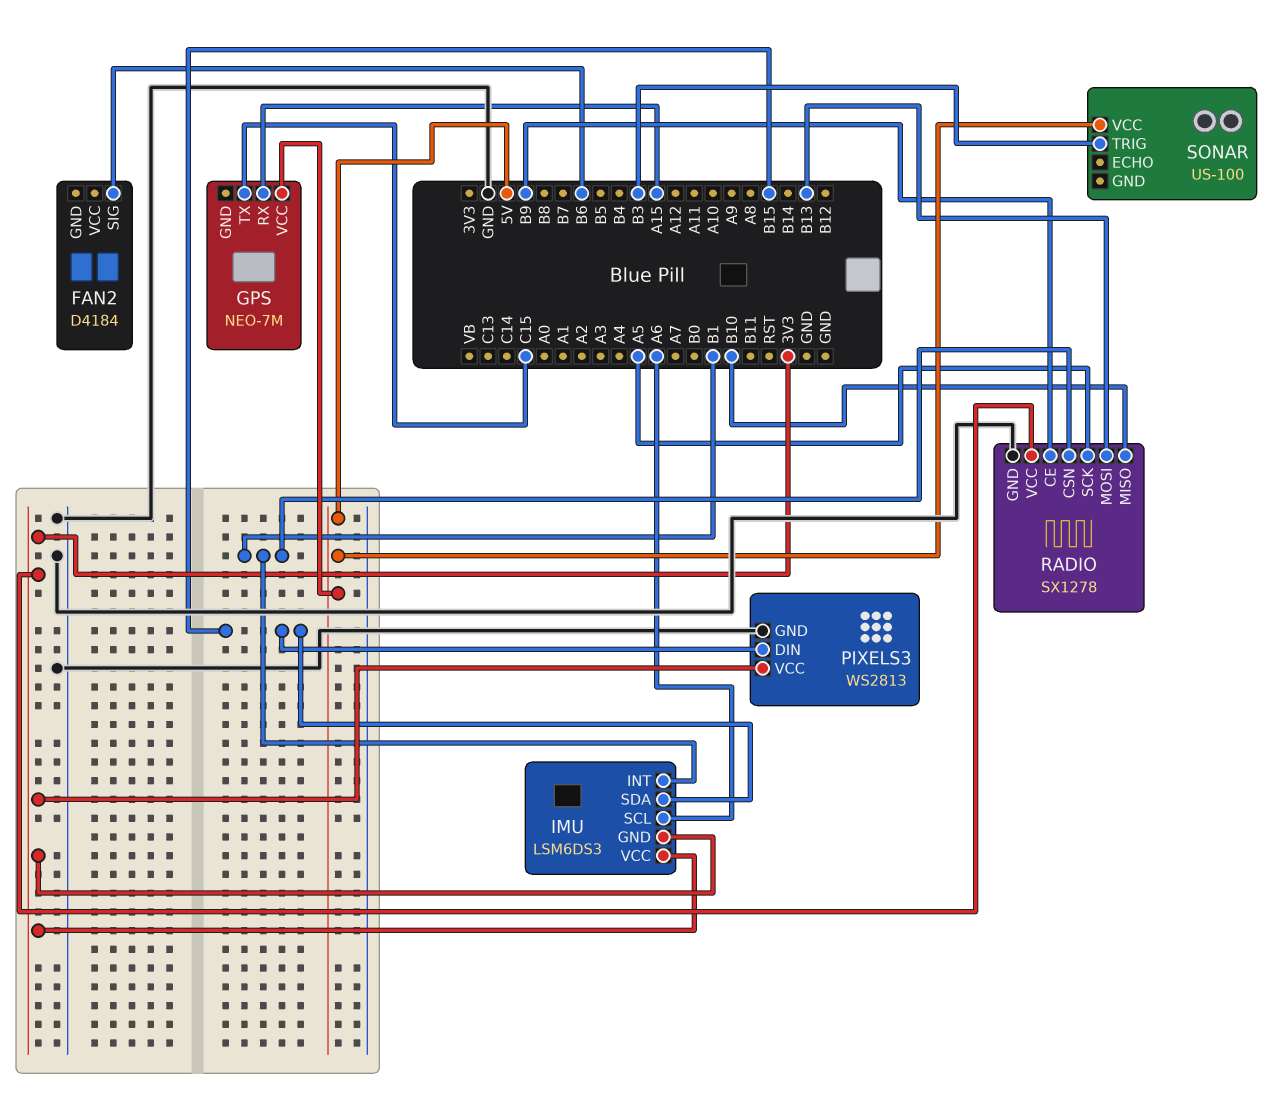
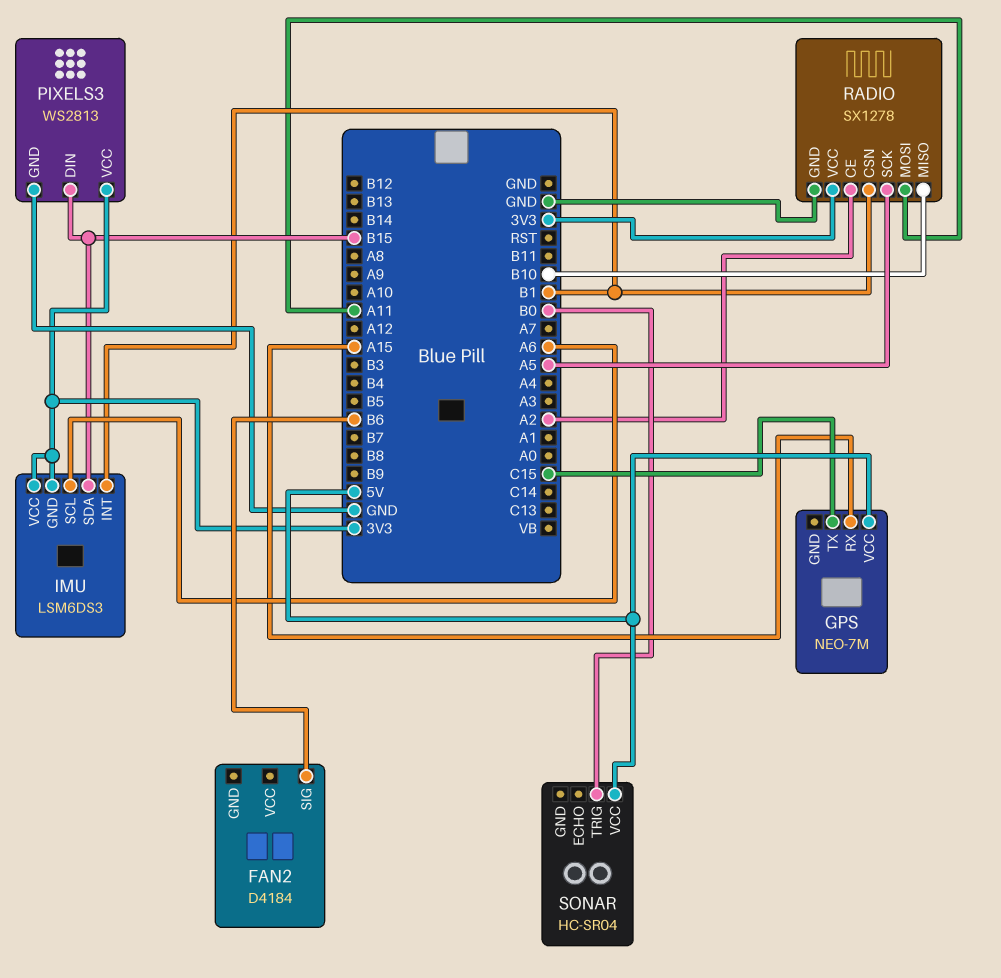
RADIO pin CE: B9 -> A2
RADIO pin MOSI: B13 -> A11
SONAR: US-100 -> HC-SR04
SONAR pin TRIG: B3 -> B0

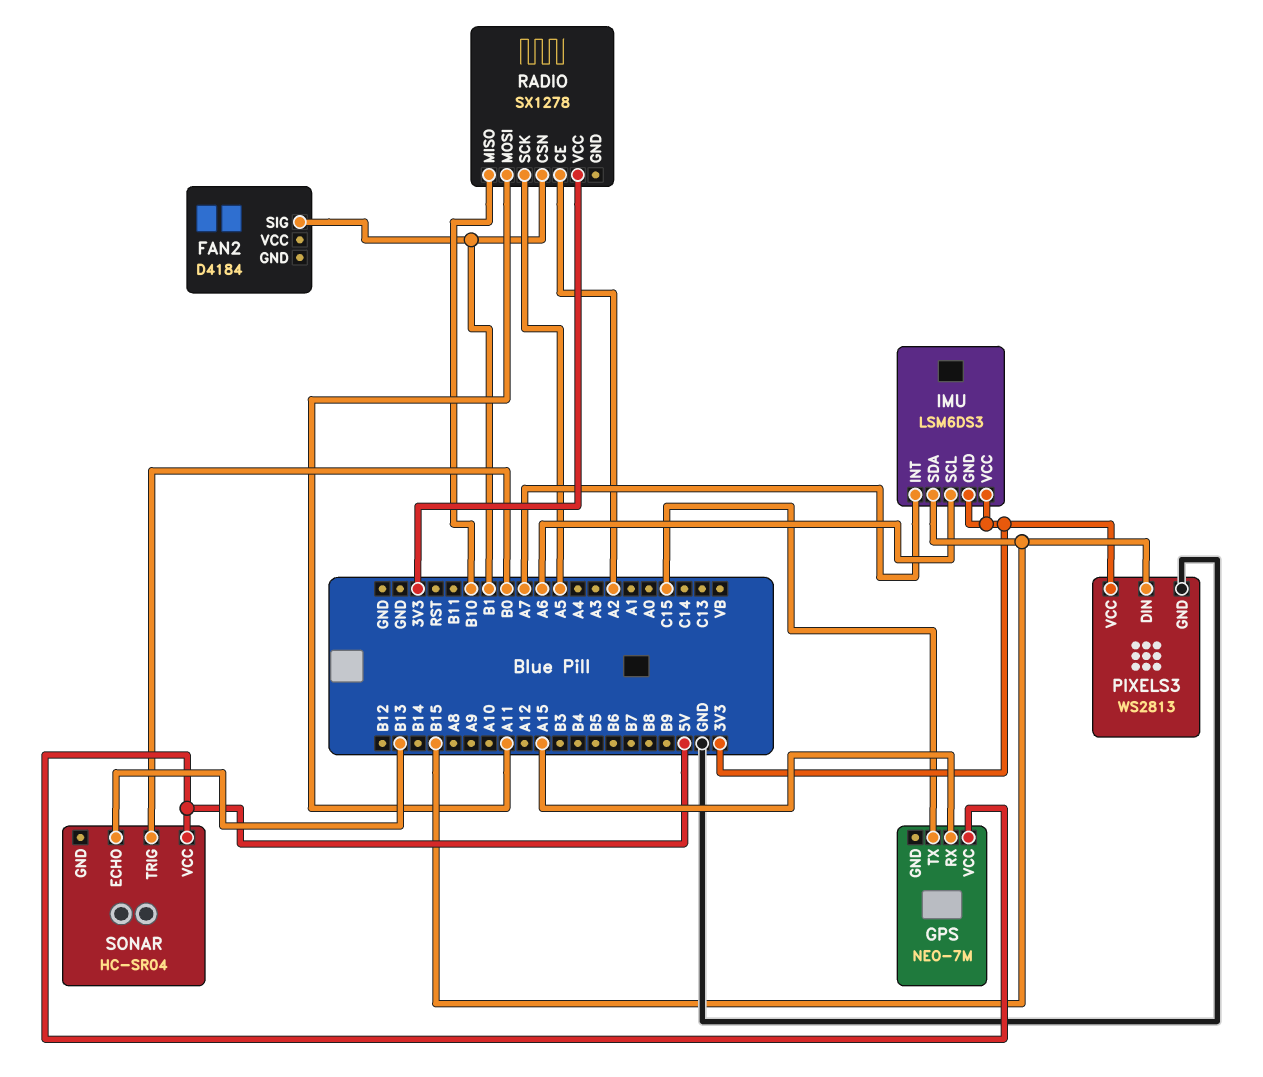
FAN2 pin SIG: B6 -> B1
IMU pin INT: B1 -> A7
RADIO pin GND: GND -> none
SONAR pin ECHO: none -> B13

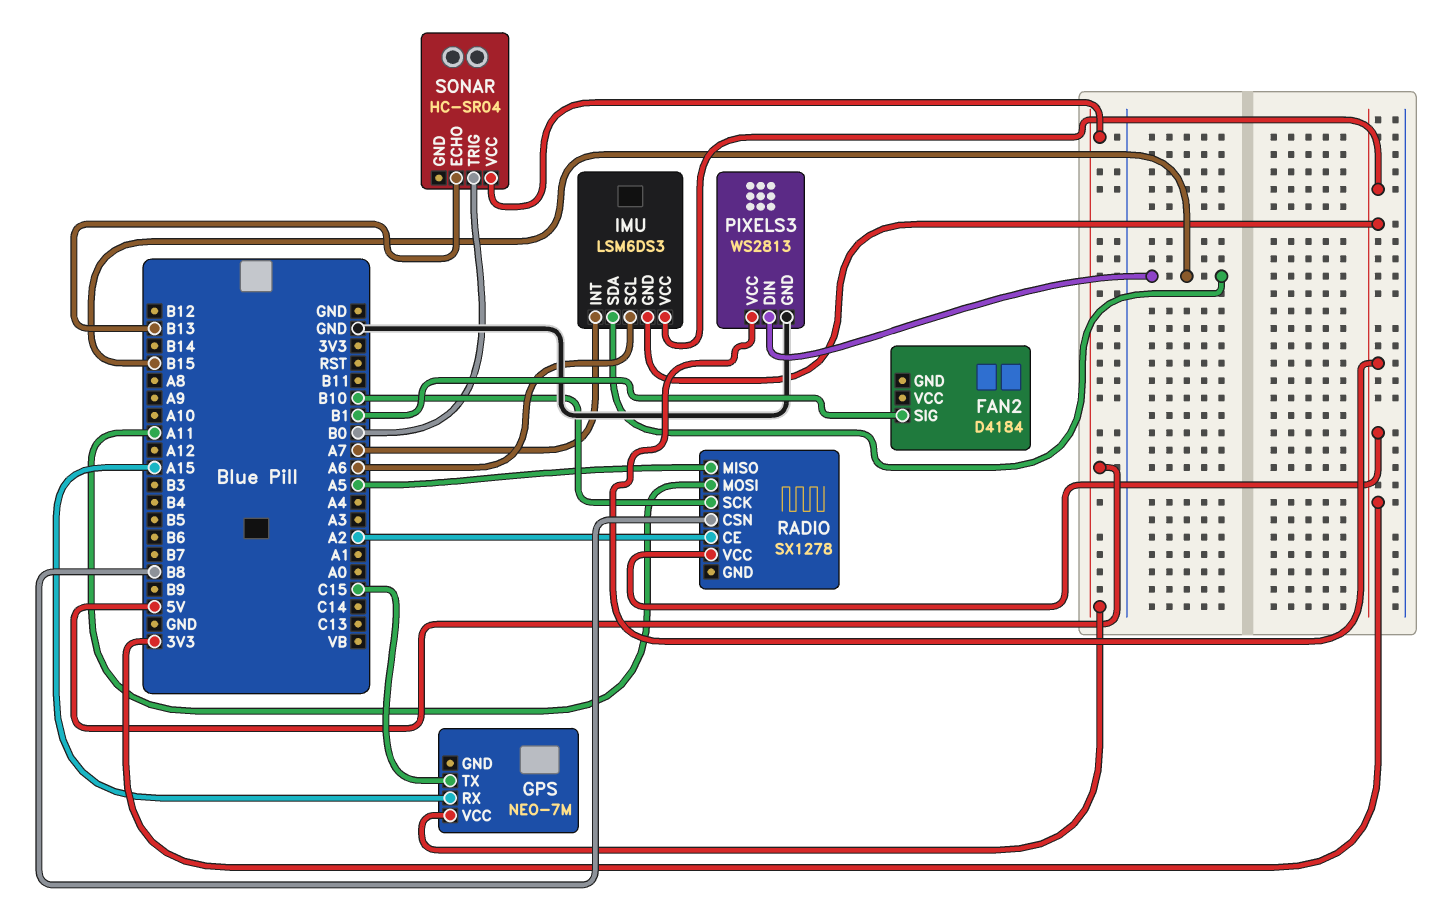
RADIO pin CSN: B1 -> B8
RADIO pin MISO: B10 -> A5
RADIO pin SCK: A5 -> B10

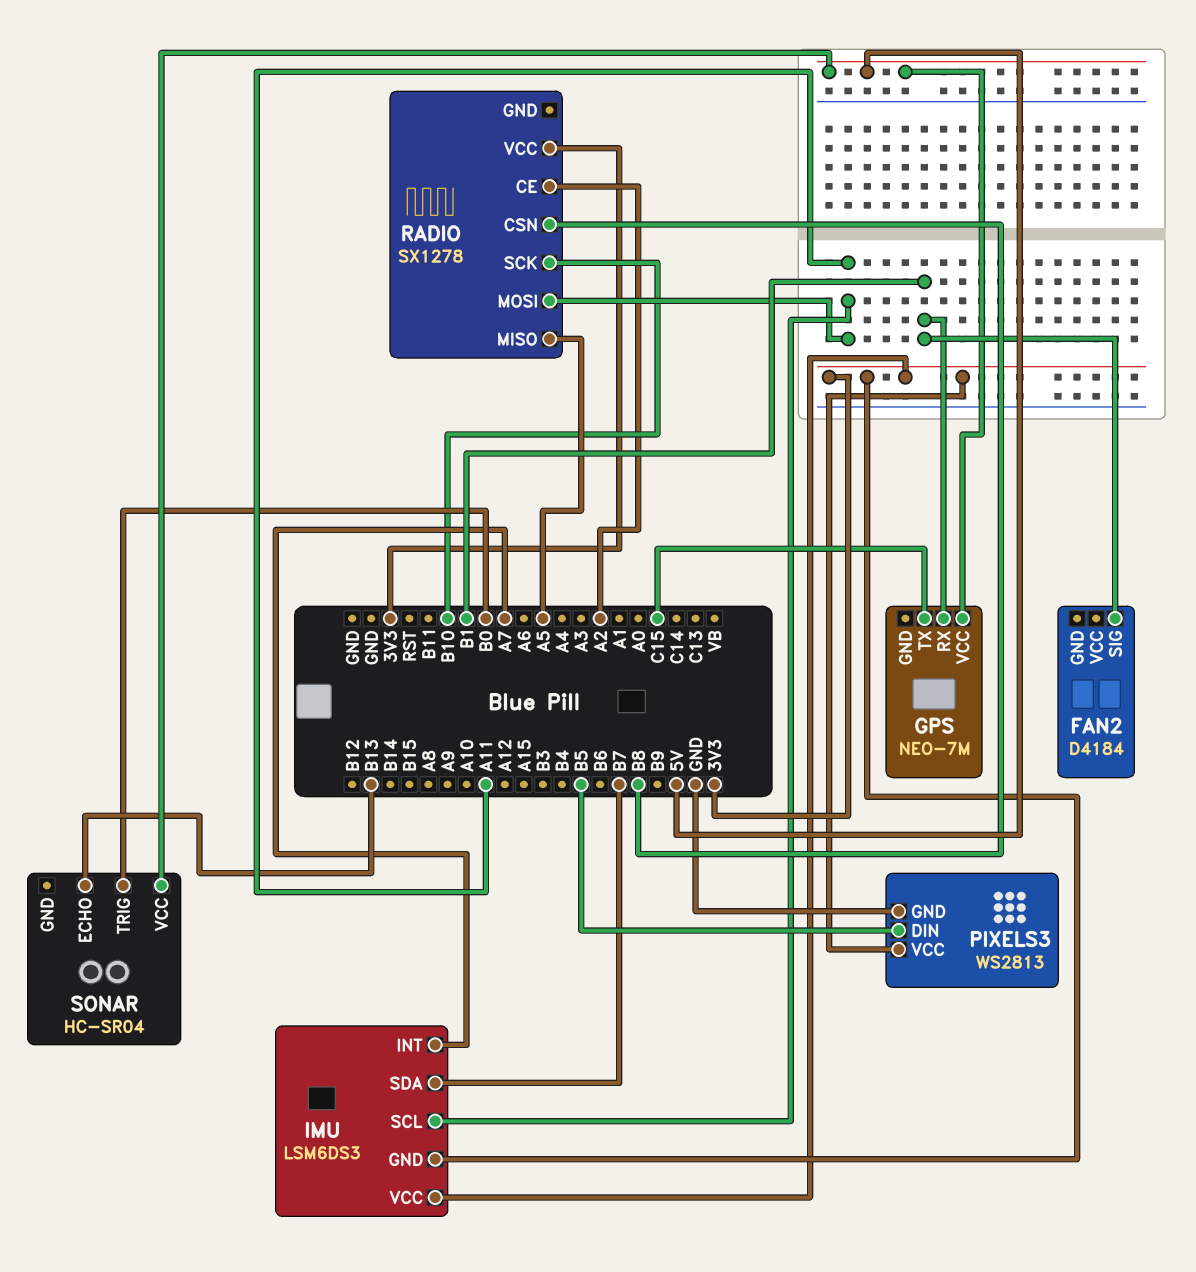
GPS pin RX: A15 -> B1
IMU pin SCL: A6 -> A11
IMU pin SDA: B15 -> B7
PIXELS3 pin DIN: B15 -> B5

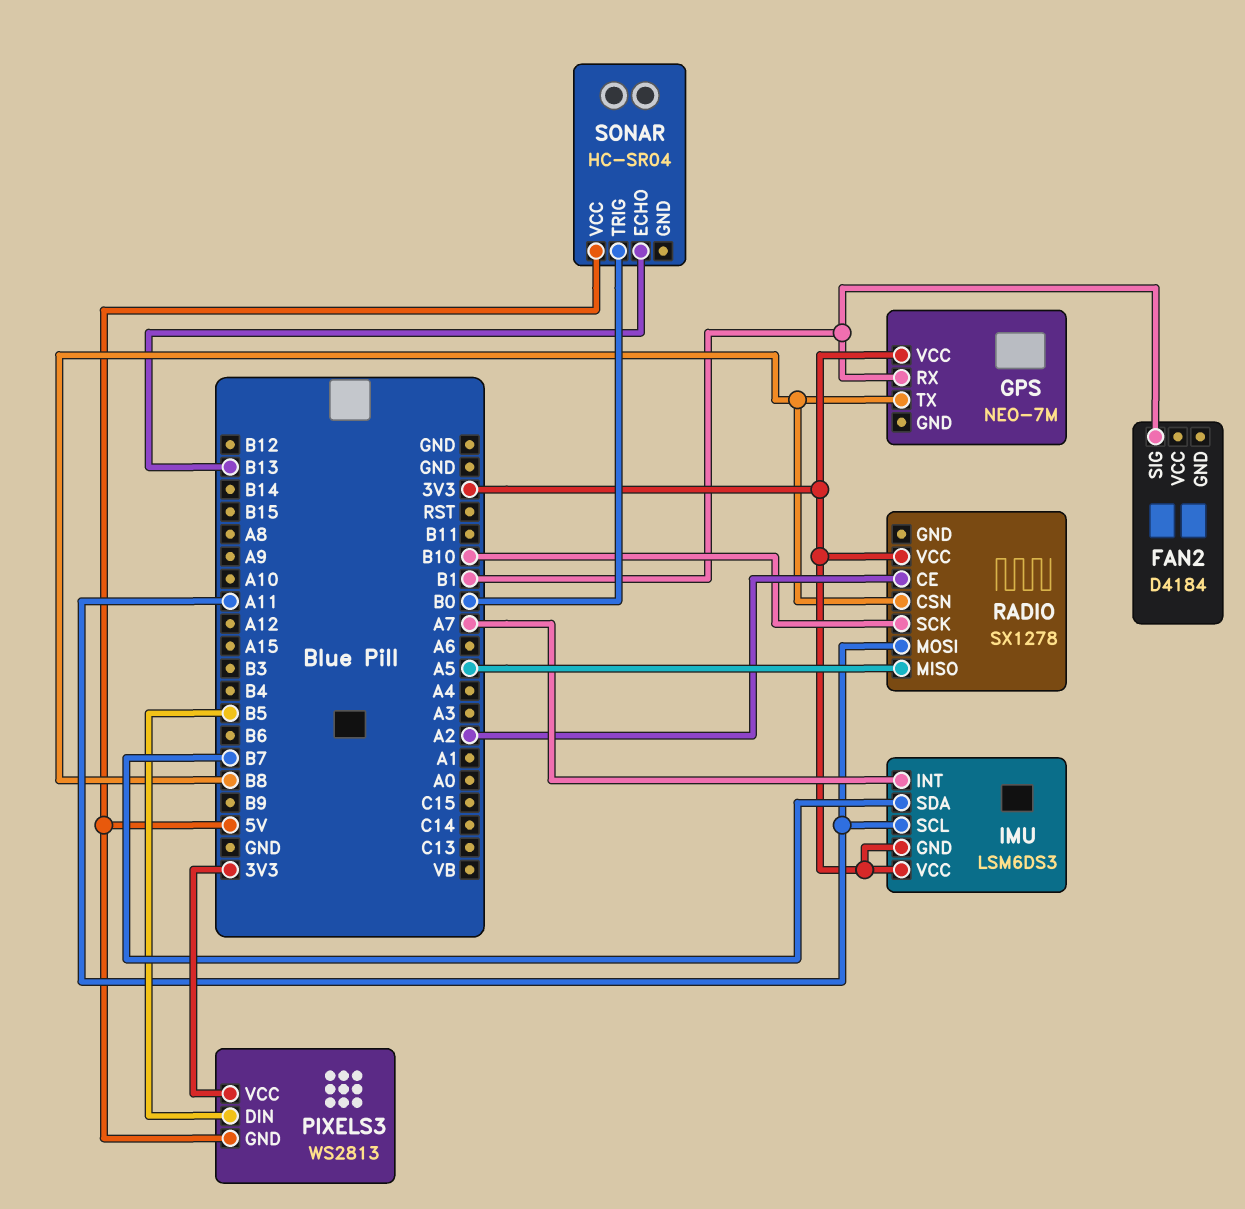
GPS pin TX: C15 -> B8
GPS pin VCC: 5V -> 3V3
PIXELS3 pin GND: GND -> 5V

